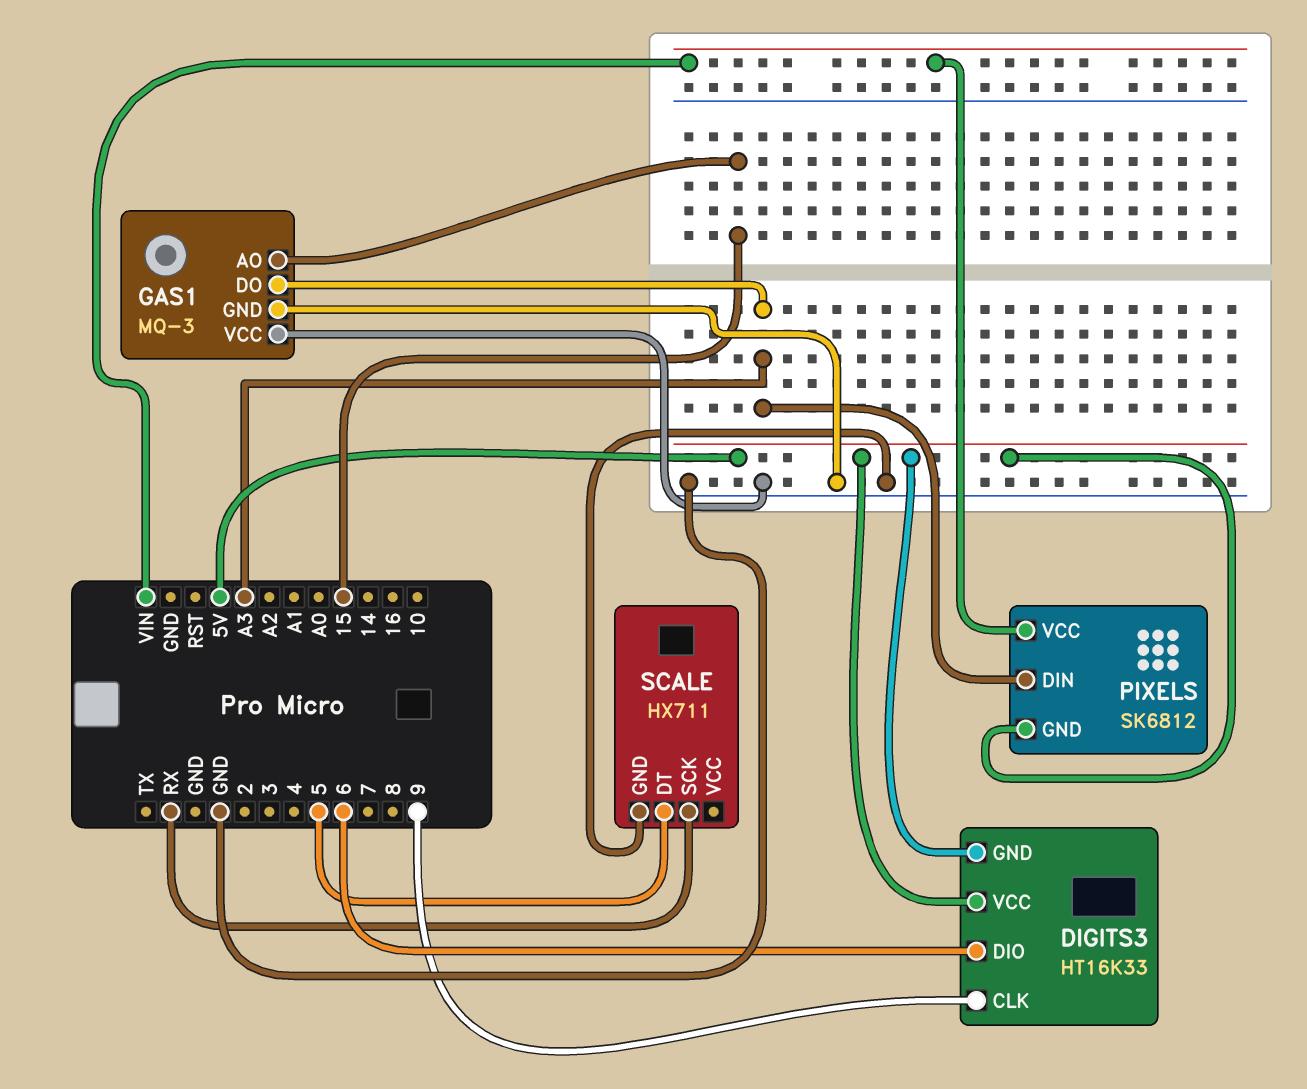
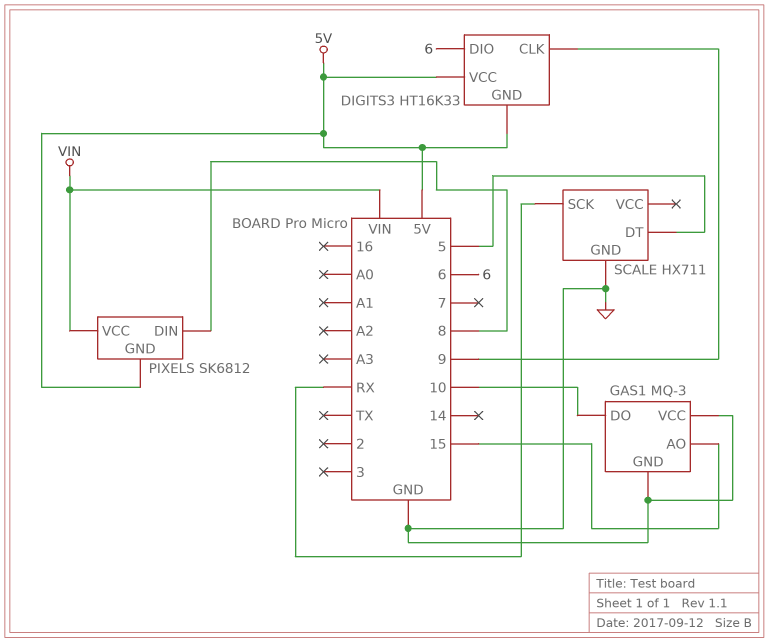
GAS1 pin DO: A3 -> 10
PIXELS pin DIN: A3 -> 8

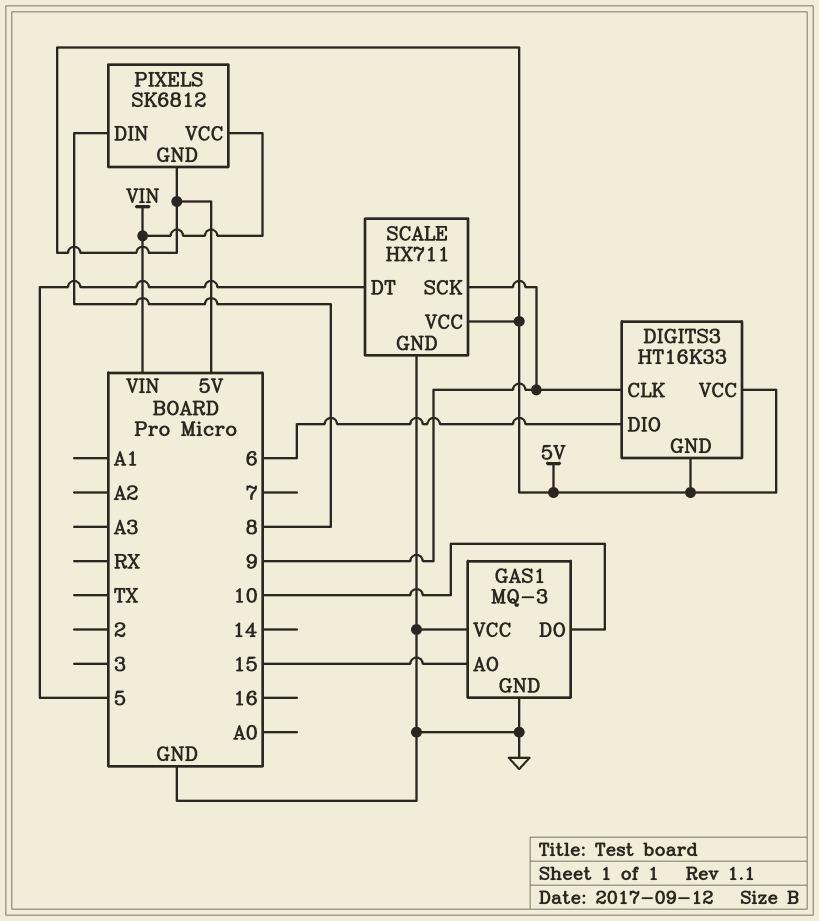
SCALE pin SCK: RX -> 9
SCALE pin VCC: none -> 5V

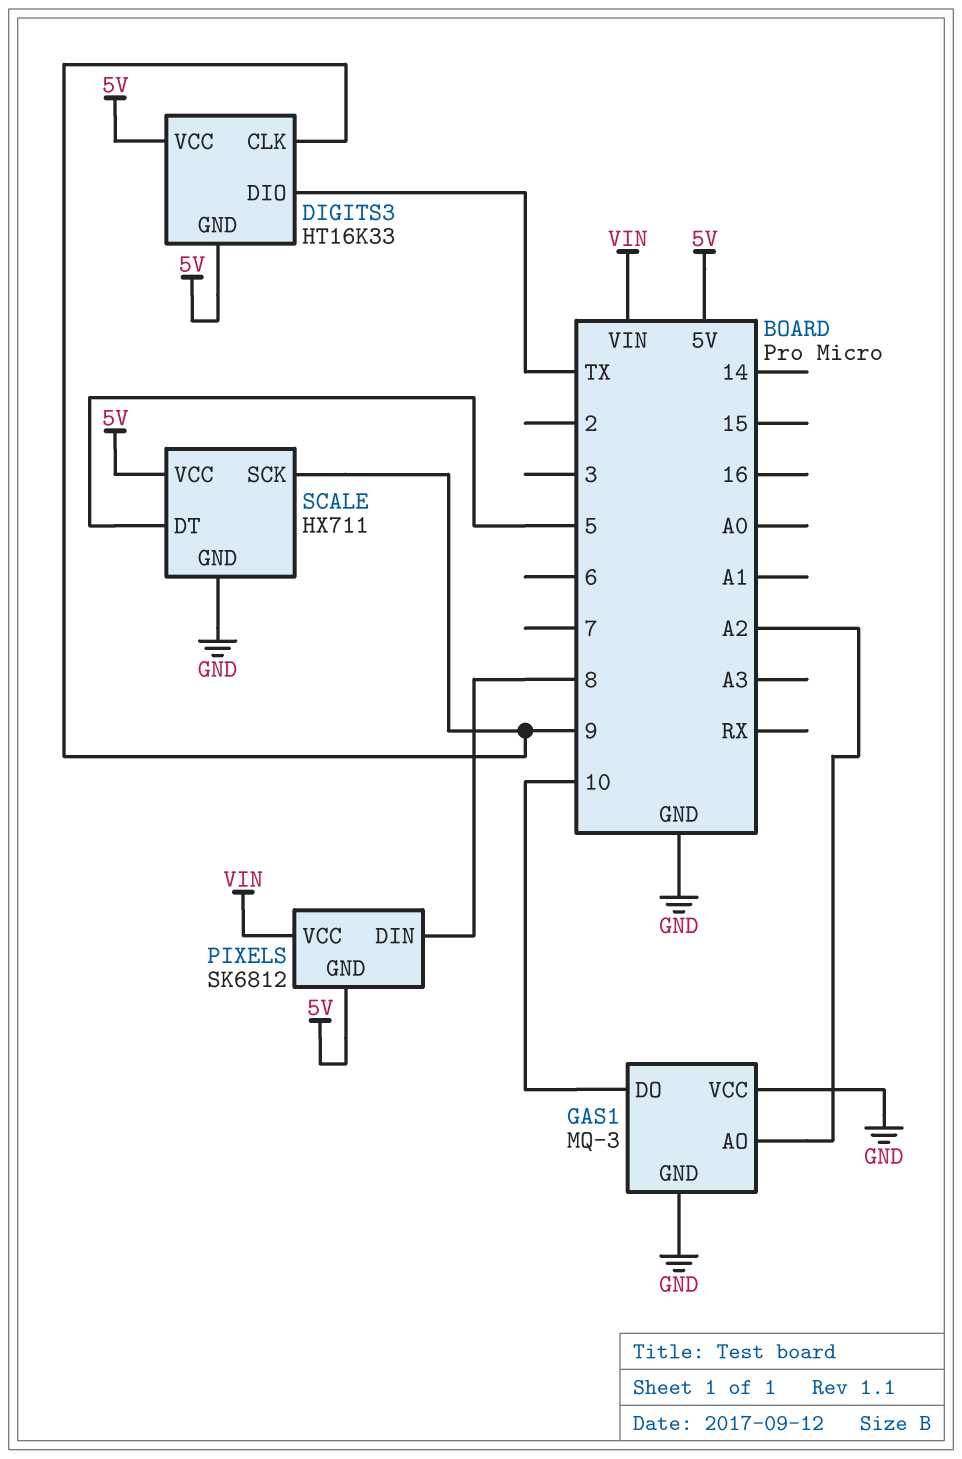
DIGITS3 pin DIO: 6 -> TX
GAS1 pin AO: 15 -> A2

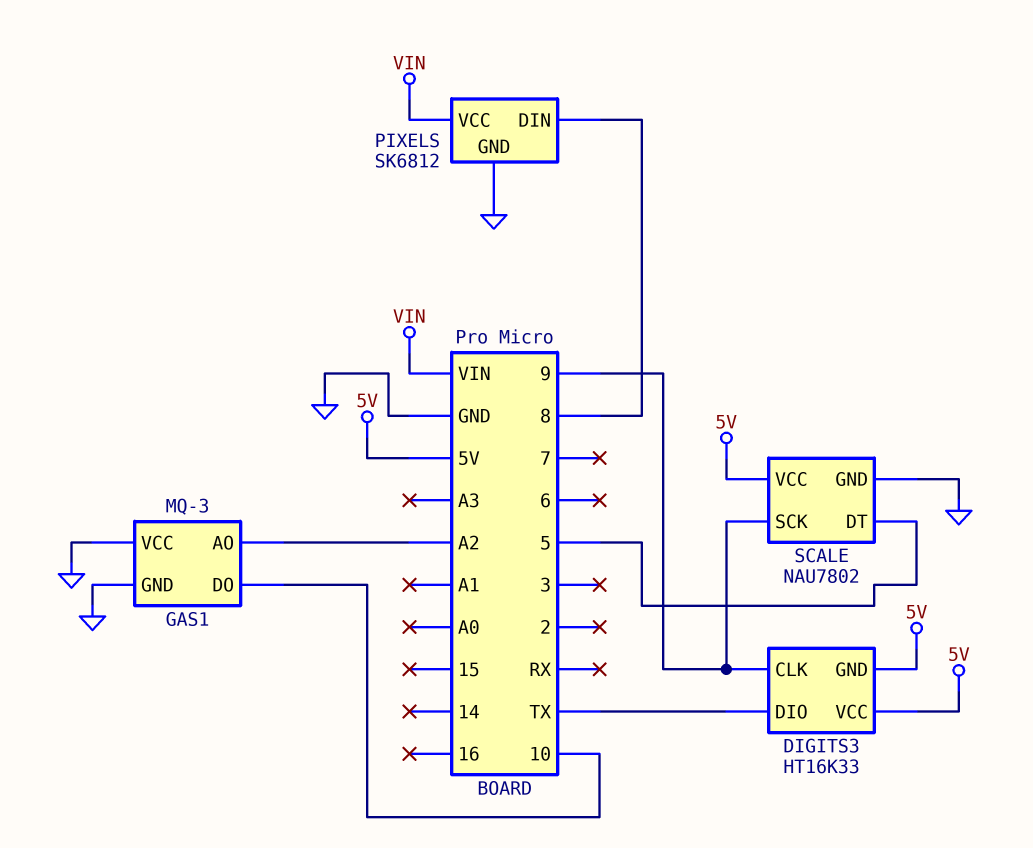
PIXELS pin GND: 5V -> GND
SCALE: HX711 -> NAU7802

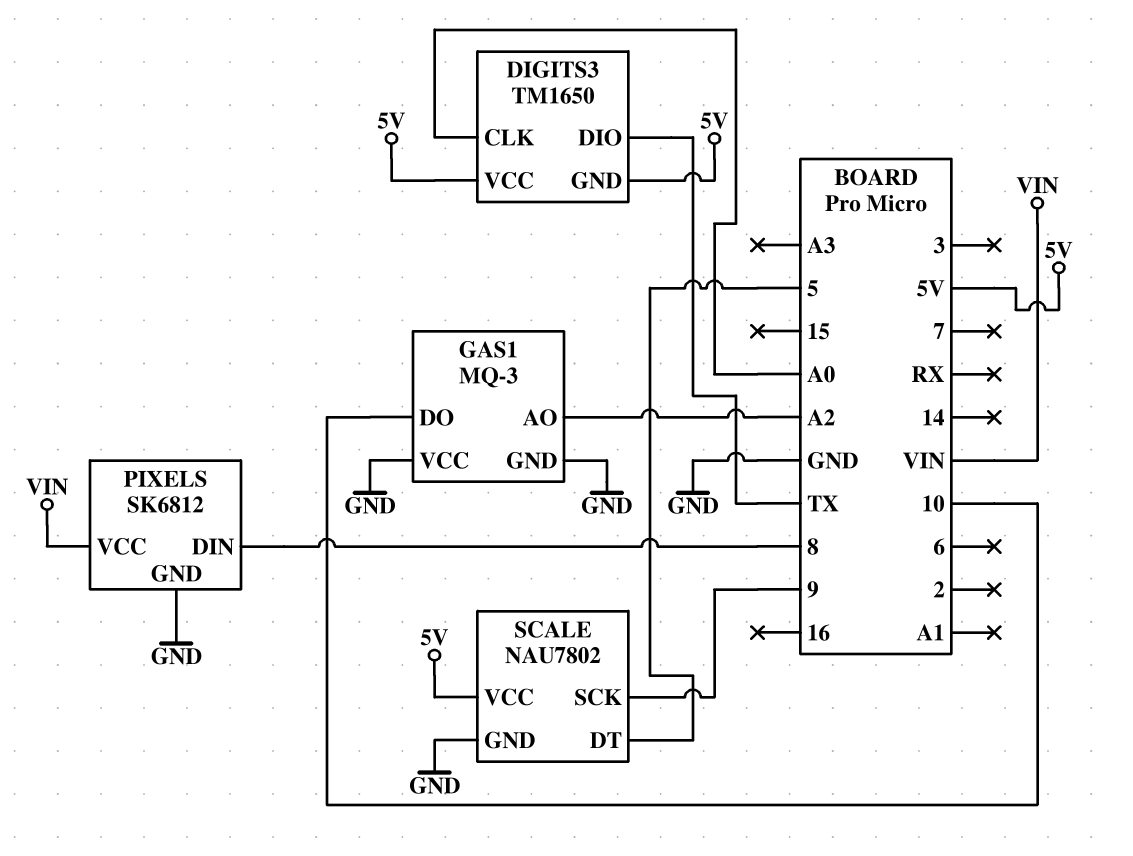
DIGITS3: HT16K33 -> TM1650
DIGITS3 pin CLK: 9 -> A0

